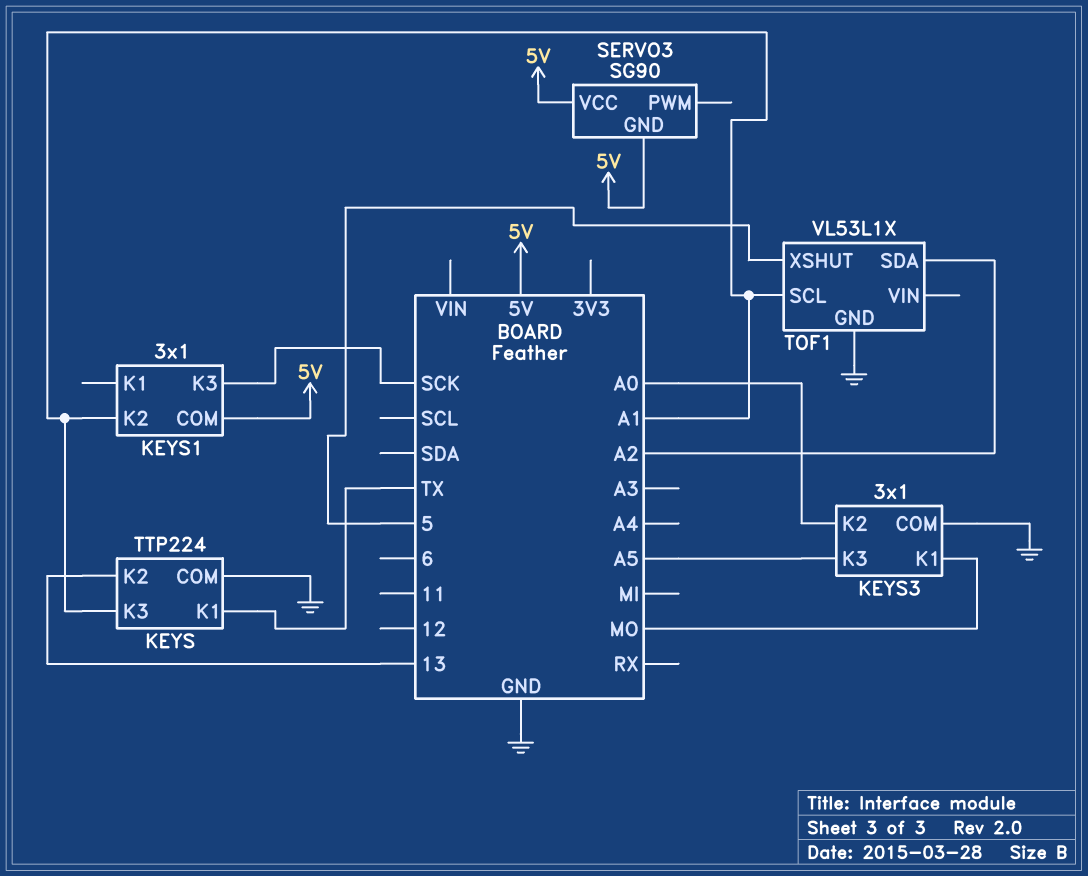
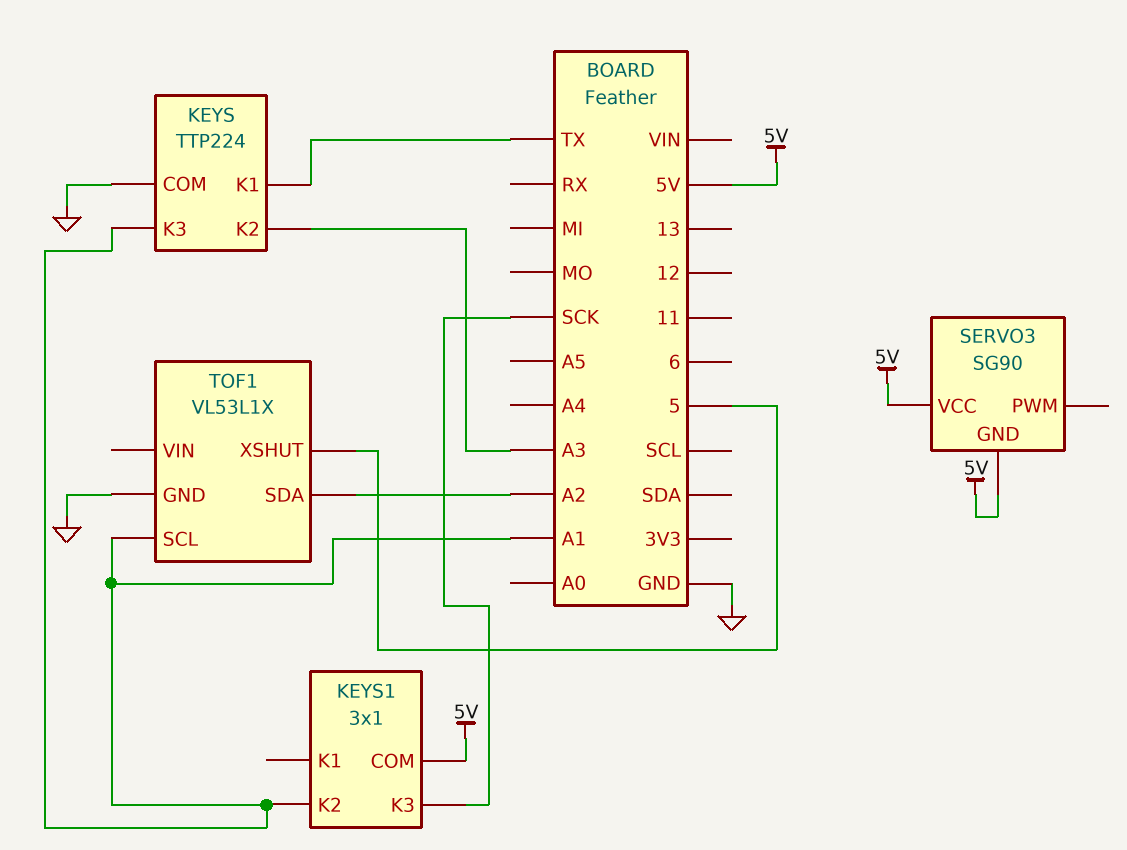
KEYS pin K2: 13 -> A3
KEYS3: 3x1 -> none
KEYS3 pin COM: GND -> none
KEYS3 pin K1: MO -> none
KEYS3 pin K2: A0 -> none
KEYS3 pin K3: A5 -> none

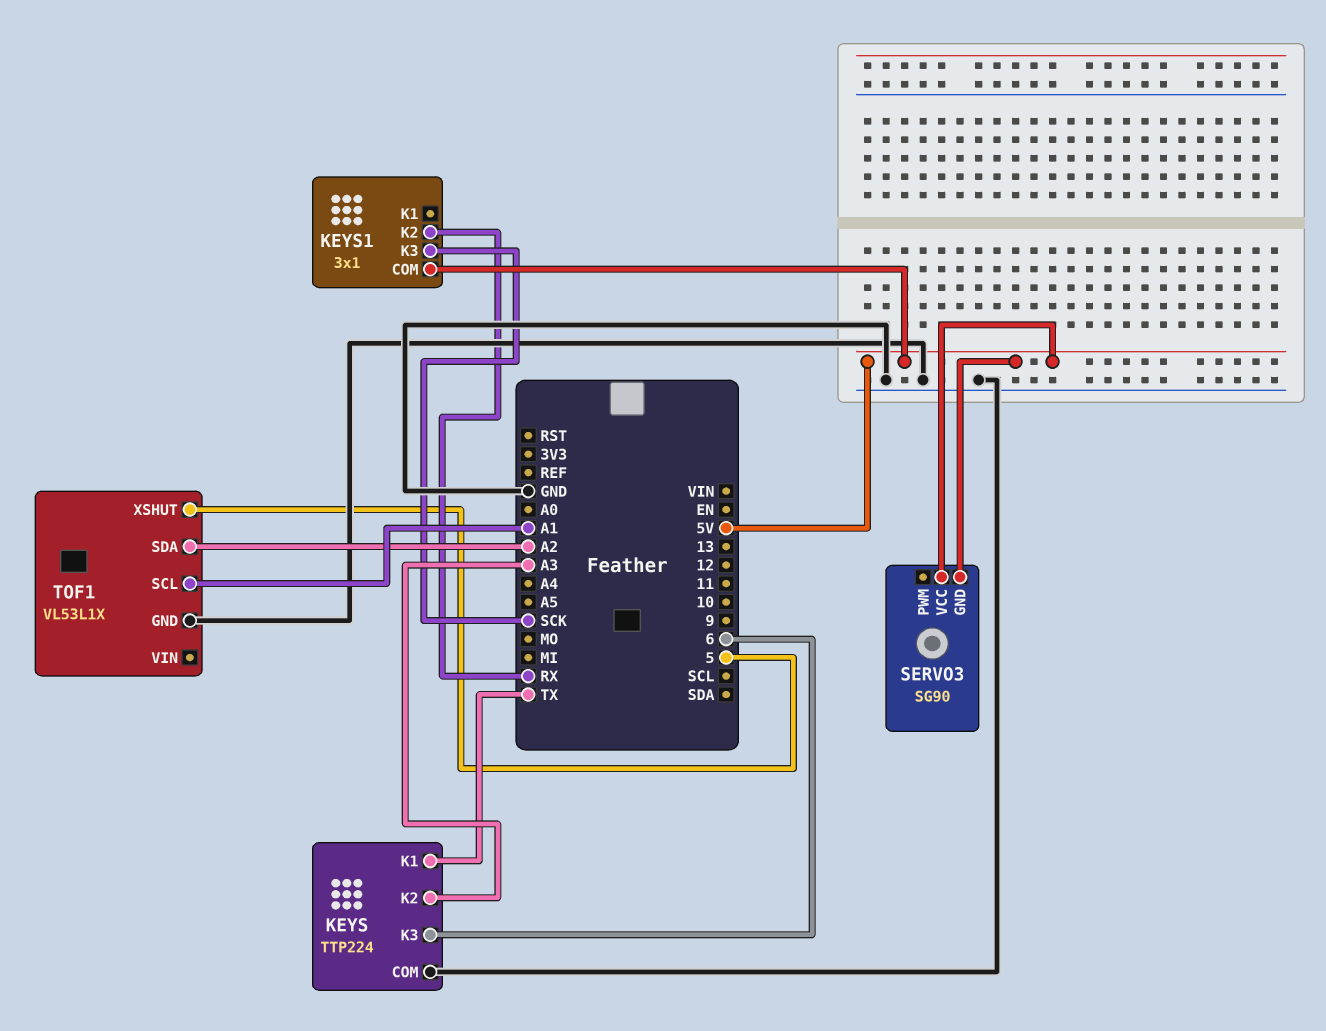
KEYS pin K3: A1 -> 6
KEYS1 pin K2: A1 -> RX

